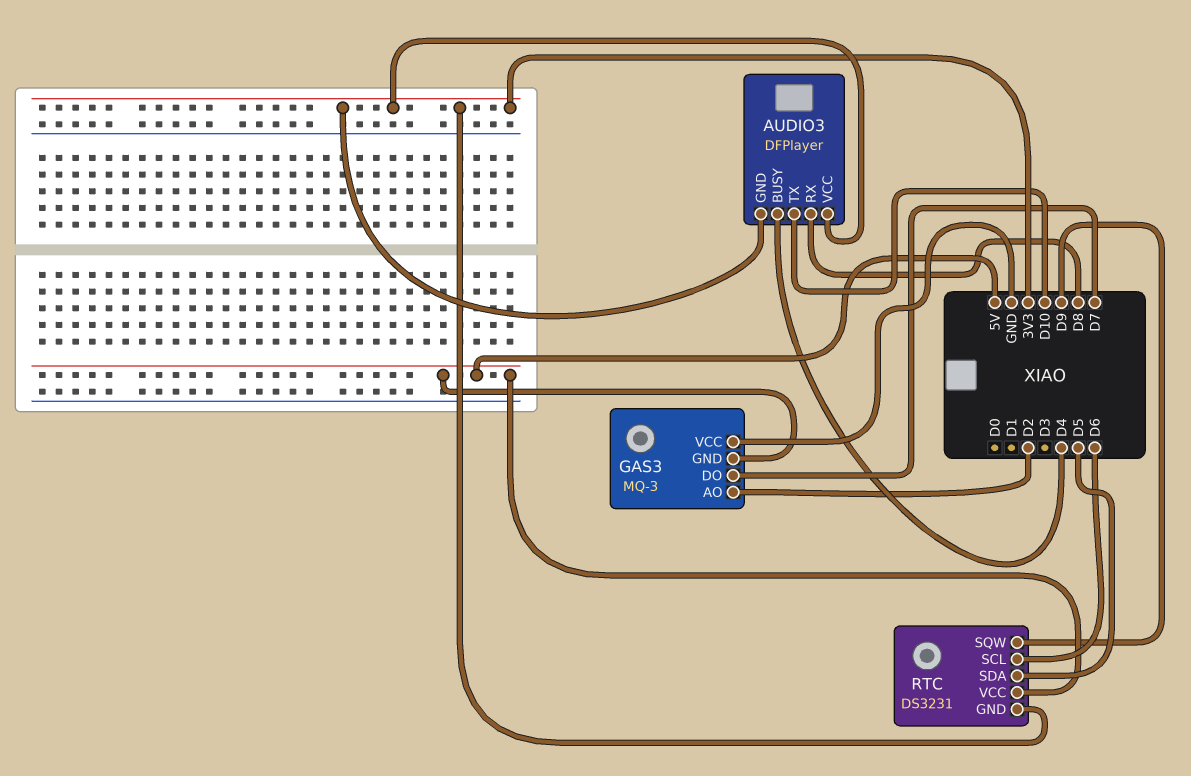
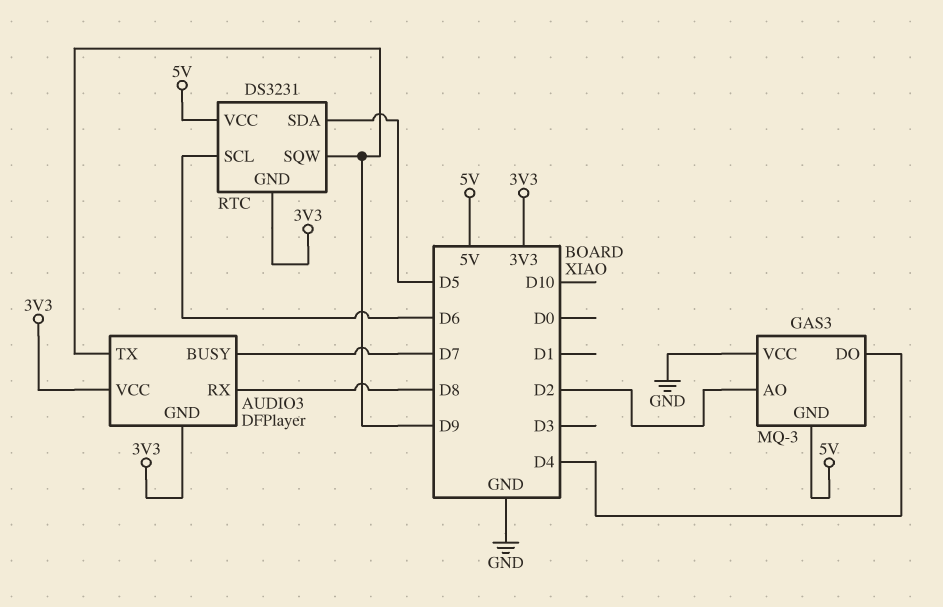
AUDIO3 pin BUSY: D4 -> D7
AUDIO3 pin TX: D10 -> D9
GAS3 pin DO: D7 -> D4

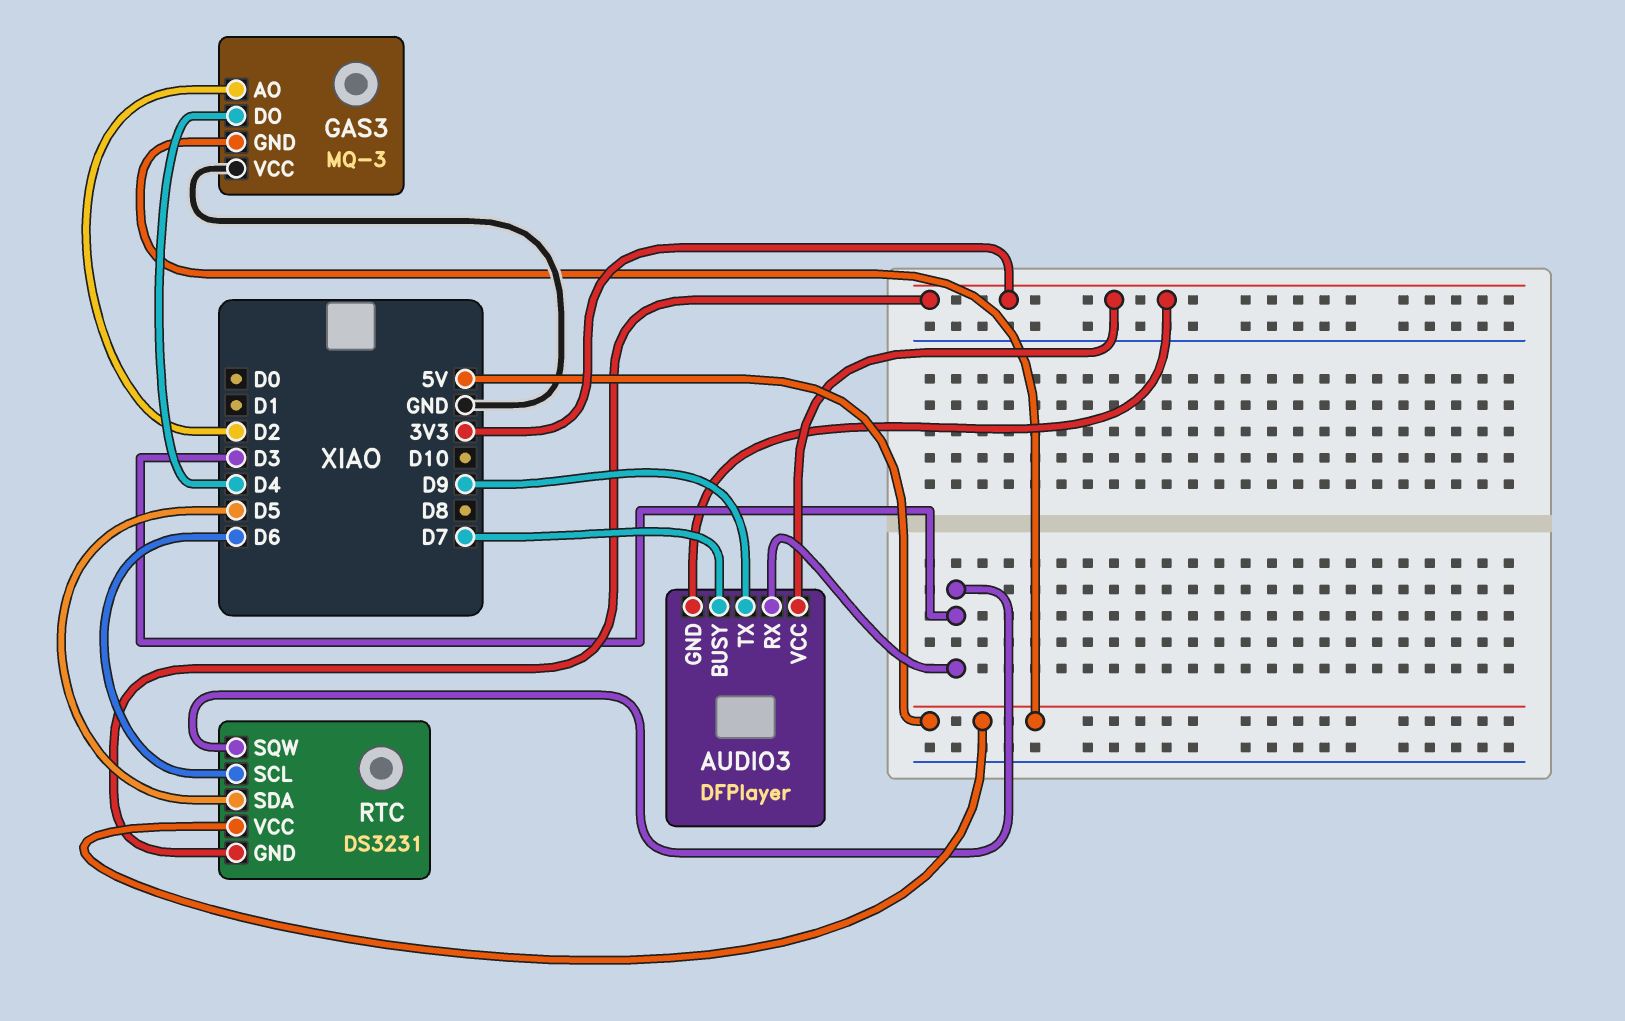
AUDIO3 pin RX: D8 -> D3
RTC pin SQW: D9 -> D3

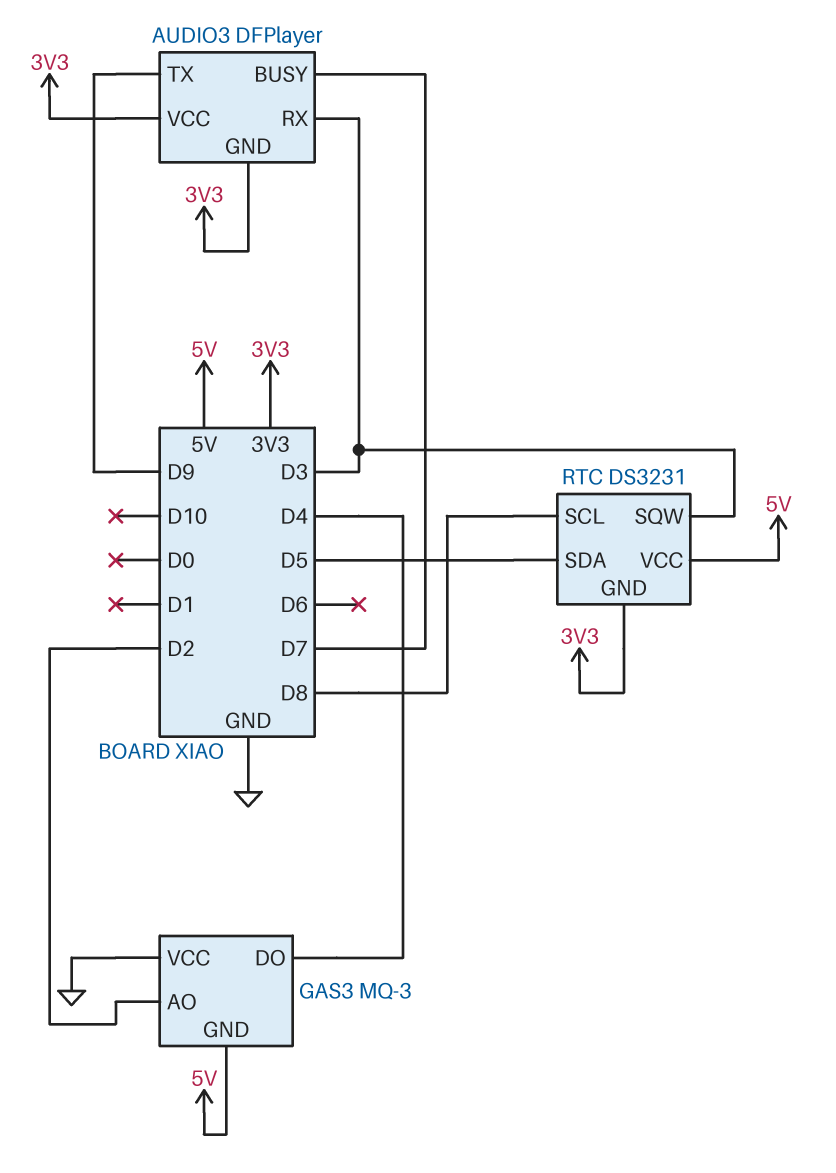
RTC pin SCL: D6 -> D8

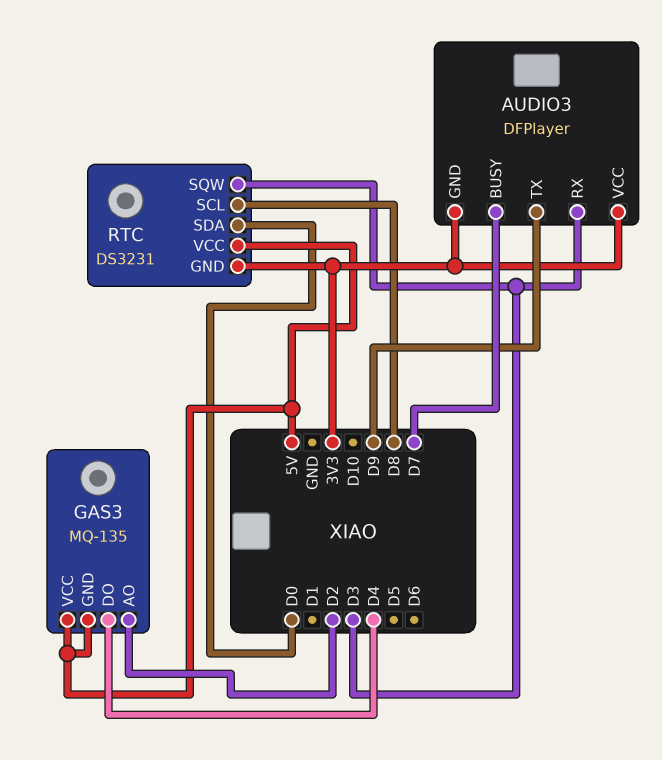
GAS3: MQ-3 -> MQ-135
GAS3 pin VCC: GND -> 5V
RTC pin SDA: D5 -> D0

